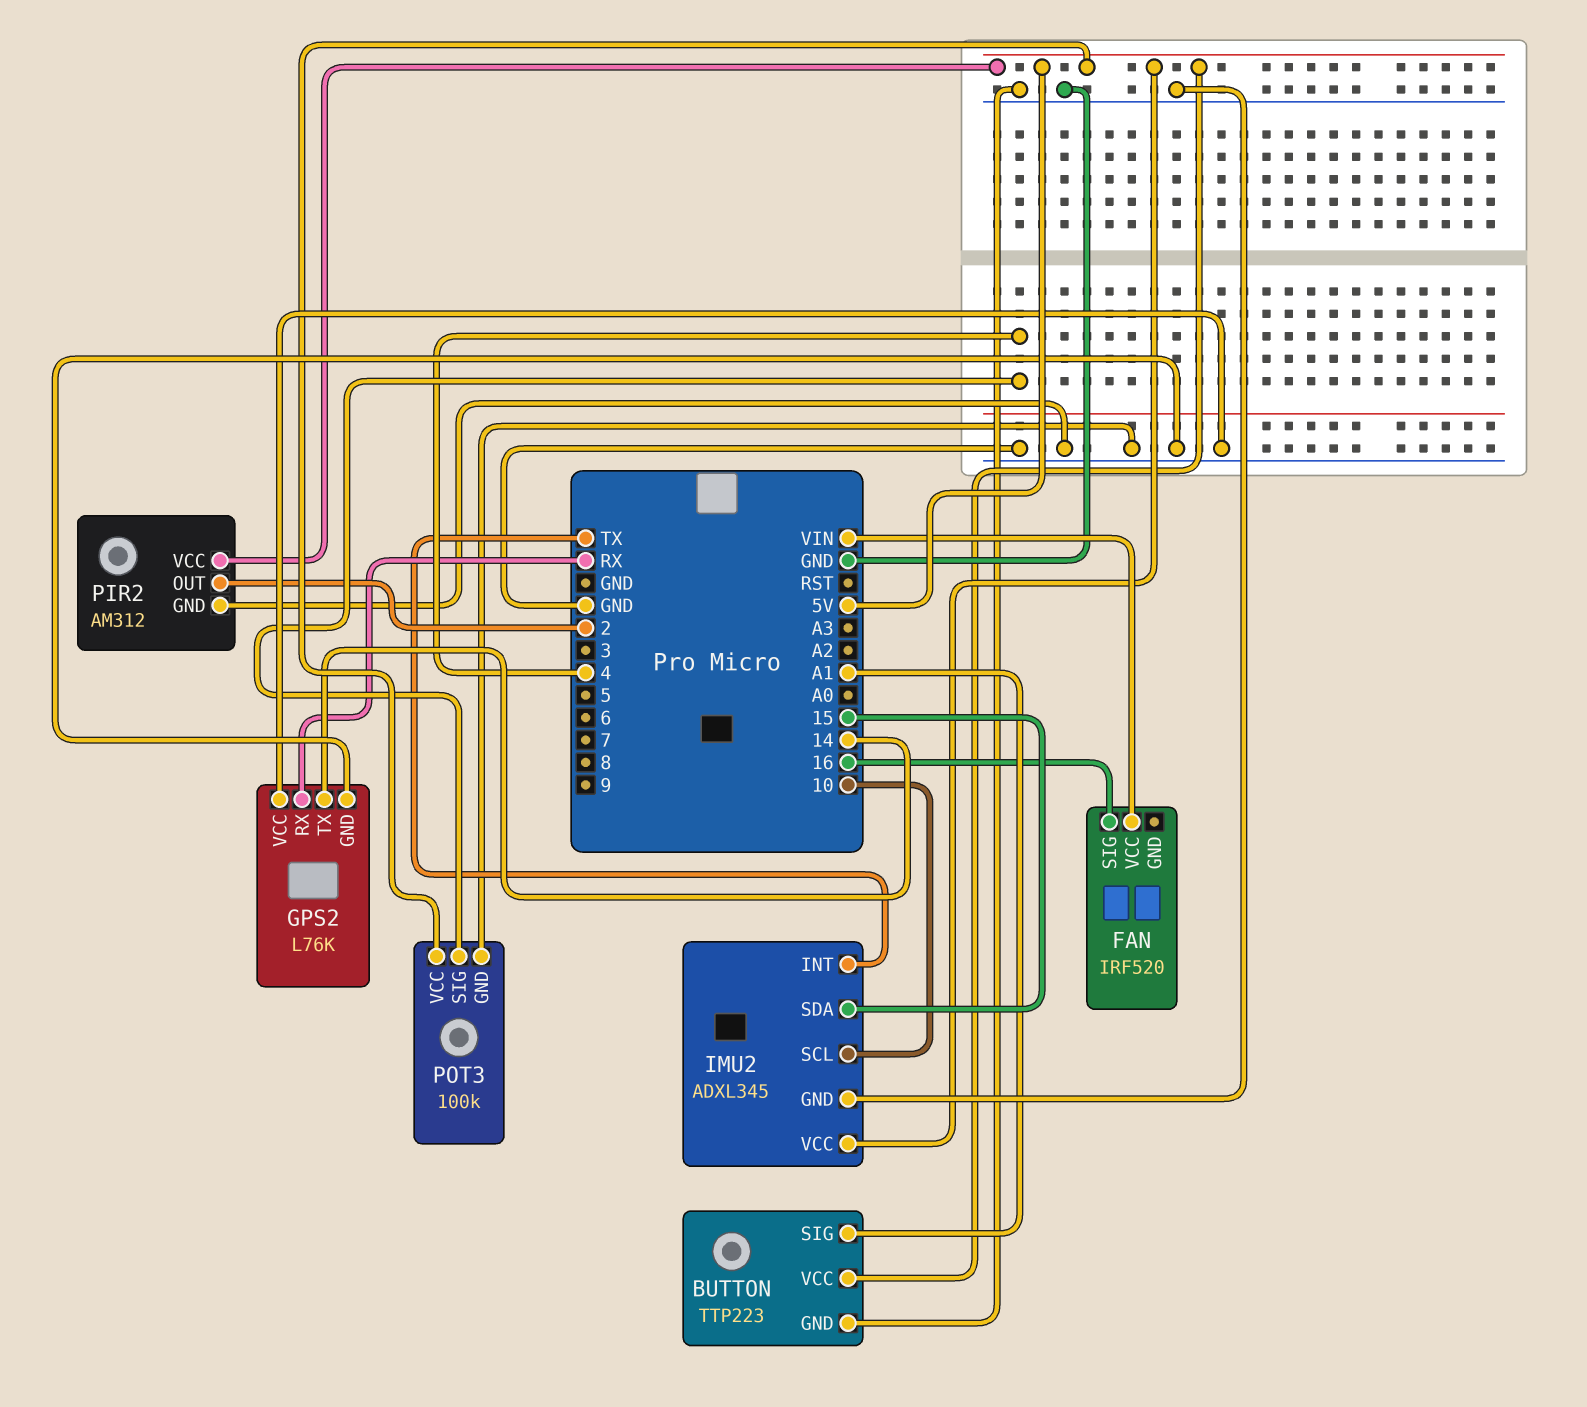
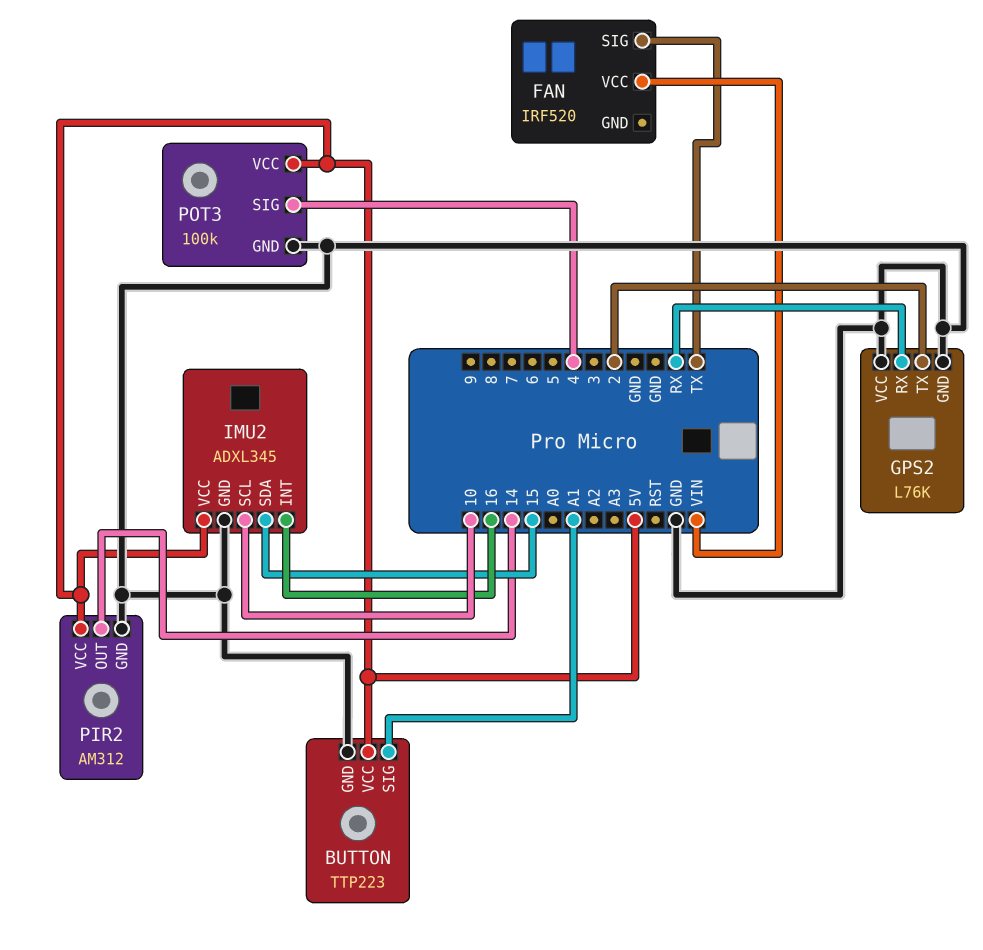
FAN pin SIG: 16 -> TX
GPS2 pin TX: 14 -> 2
IMU2 pin INT: TX -> 16
PIR2 pin OUT: 2 -> 14

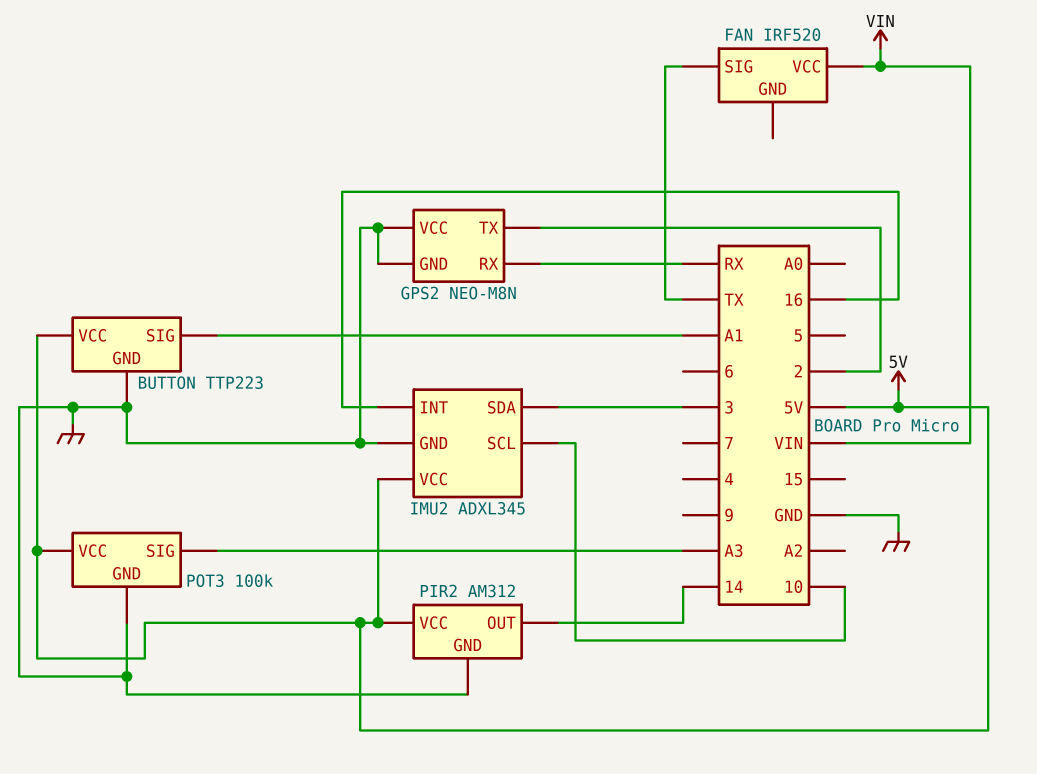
GPS2: L76K -> NEO-M8N
IMU2 pin SDA: 15 -> 3
POT3 pin SIG: 4 -> A3

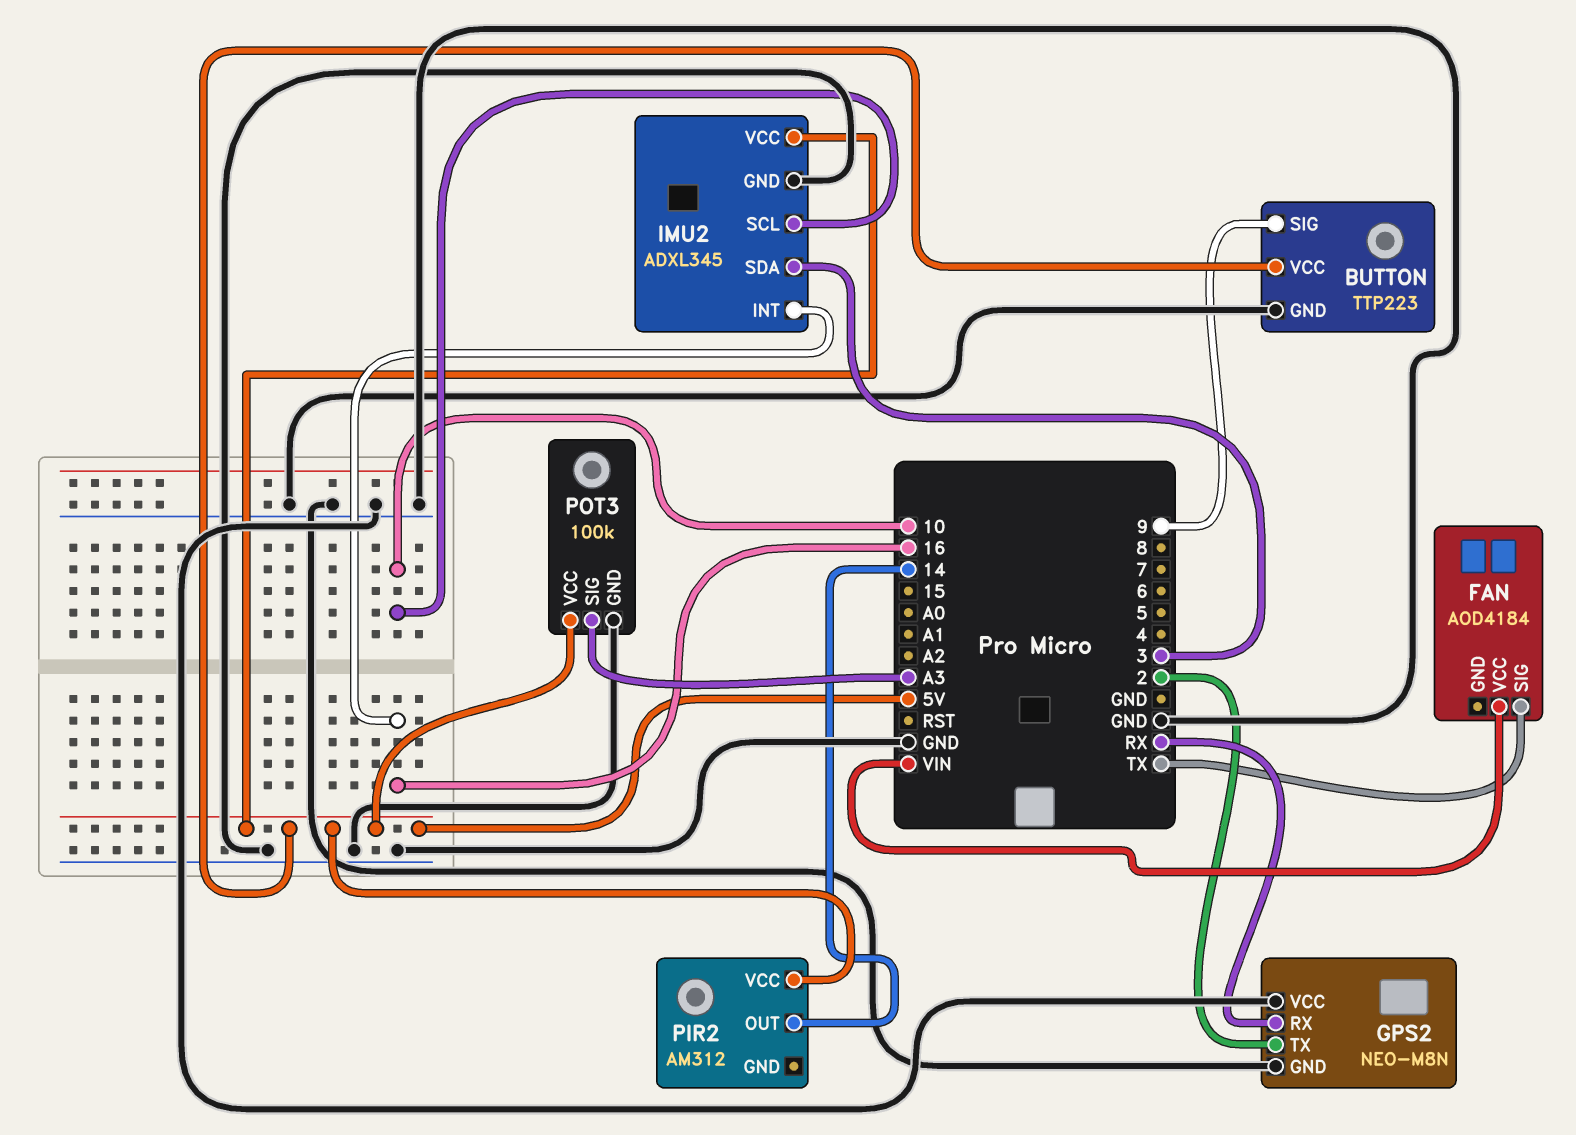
BUTTON pin SIG: A1 -> 9
FAN: IRF520 -> AOD4184
PIR2 pin GND: GND -> none

